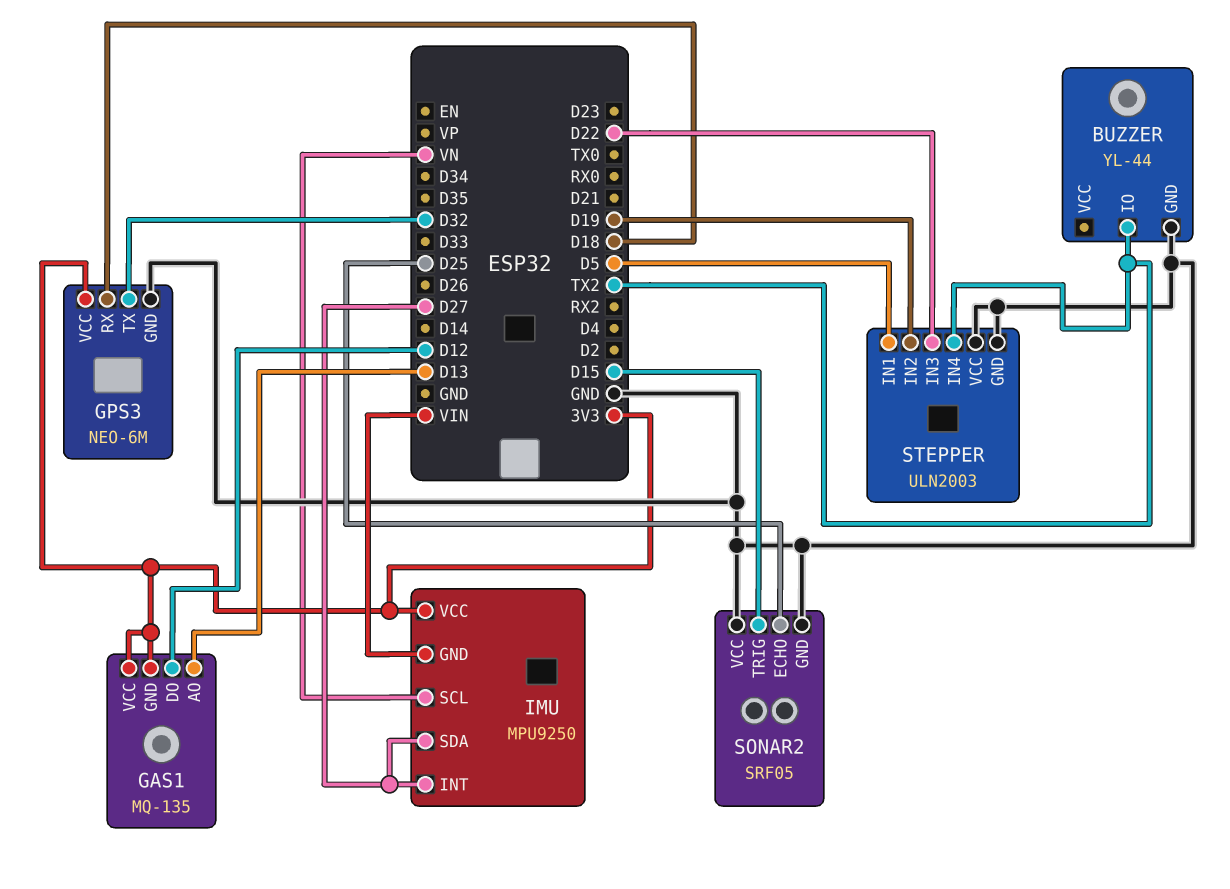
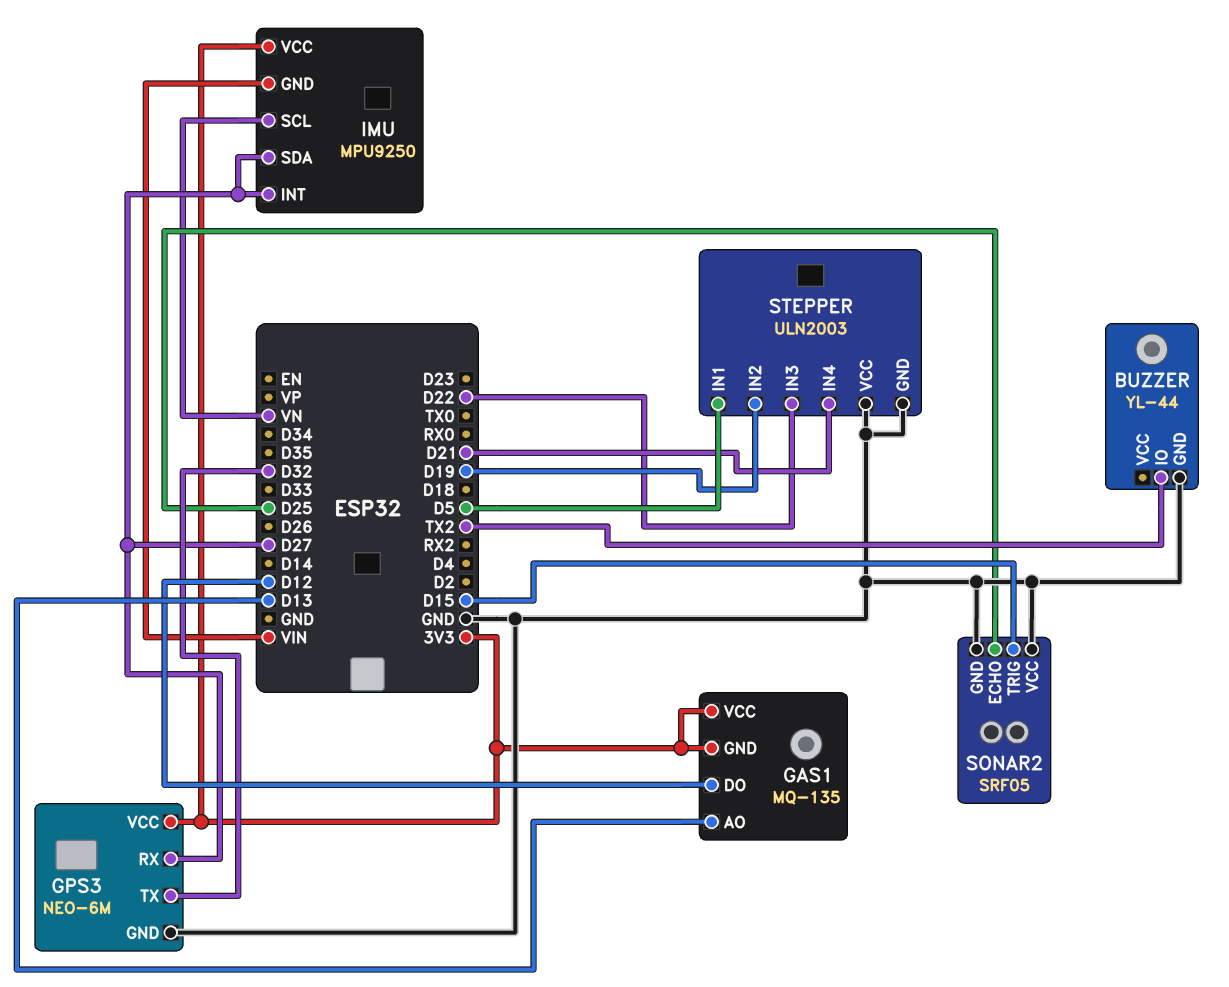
GPS3 pin RX: D18 -> D27
STEPPER pin IN4: TX2 -> D21

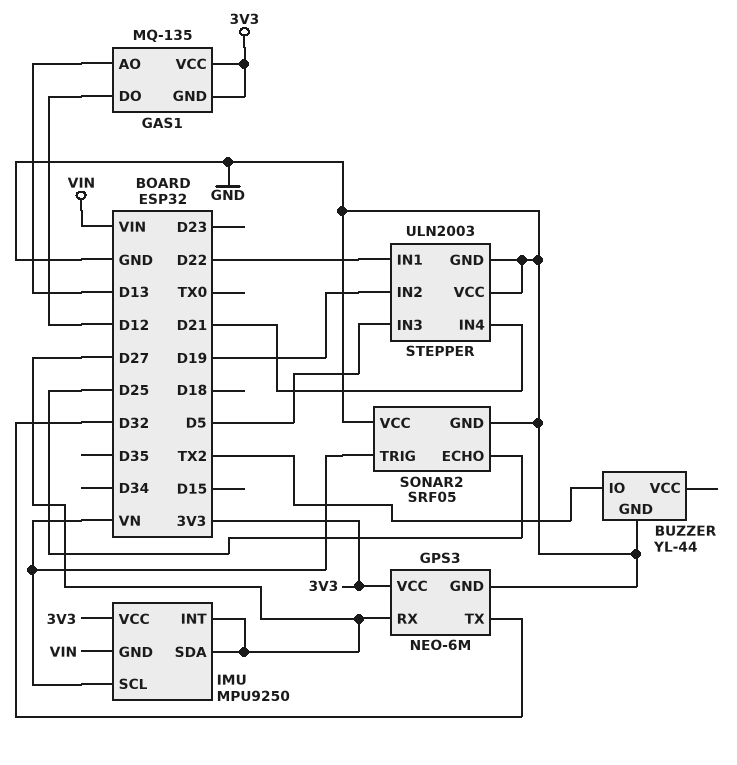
SONAR2 pin TRIG: D15 -> VN
STEPPER pin IN1: D5 -> D22
STEPPER pin IN3: D22 -> D5

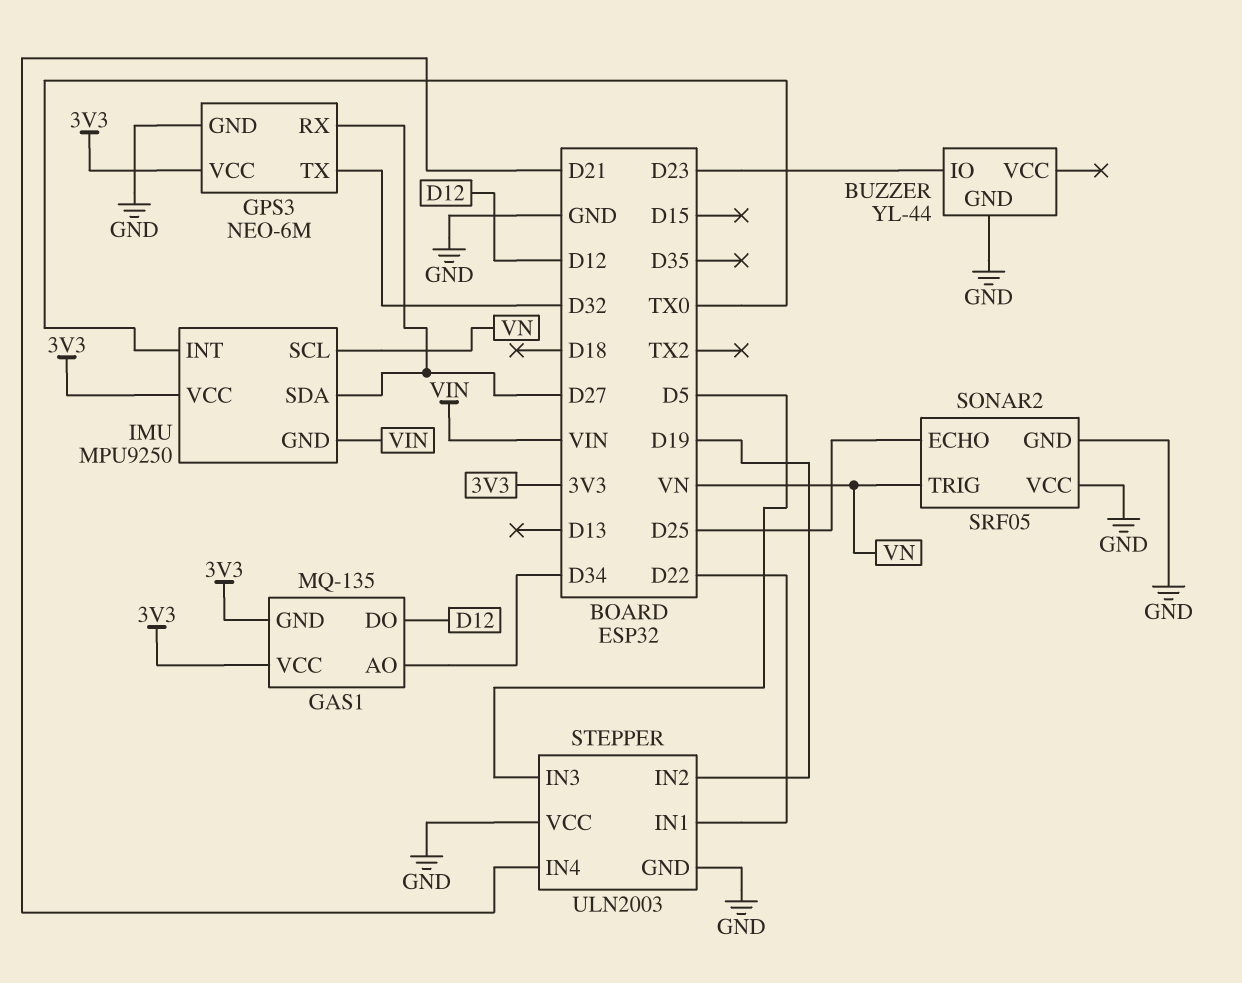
BUZZER pin IO: TX2 -> D23
GAS1 pin AO: D13 -> D34
IMU pin INT: D27 -> TX0

